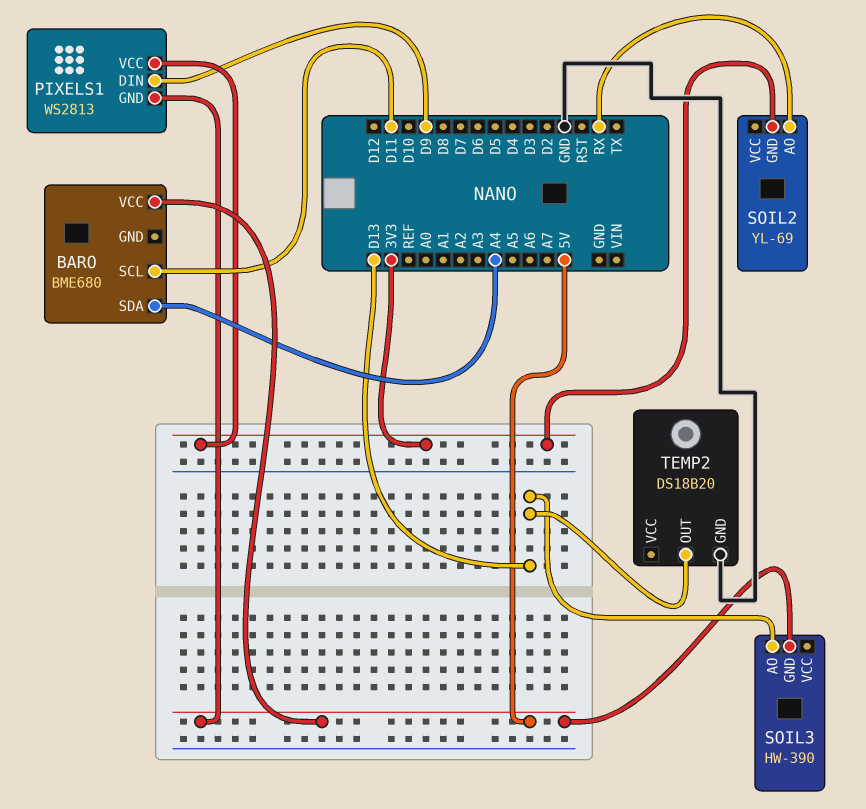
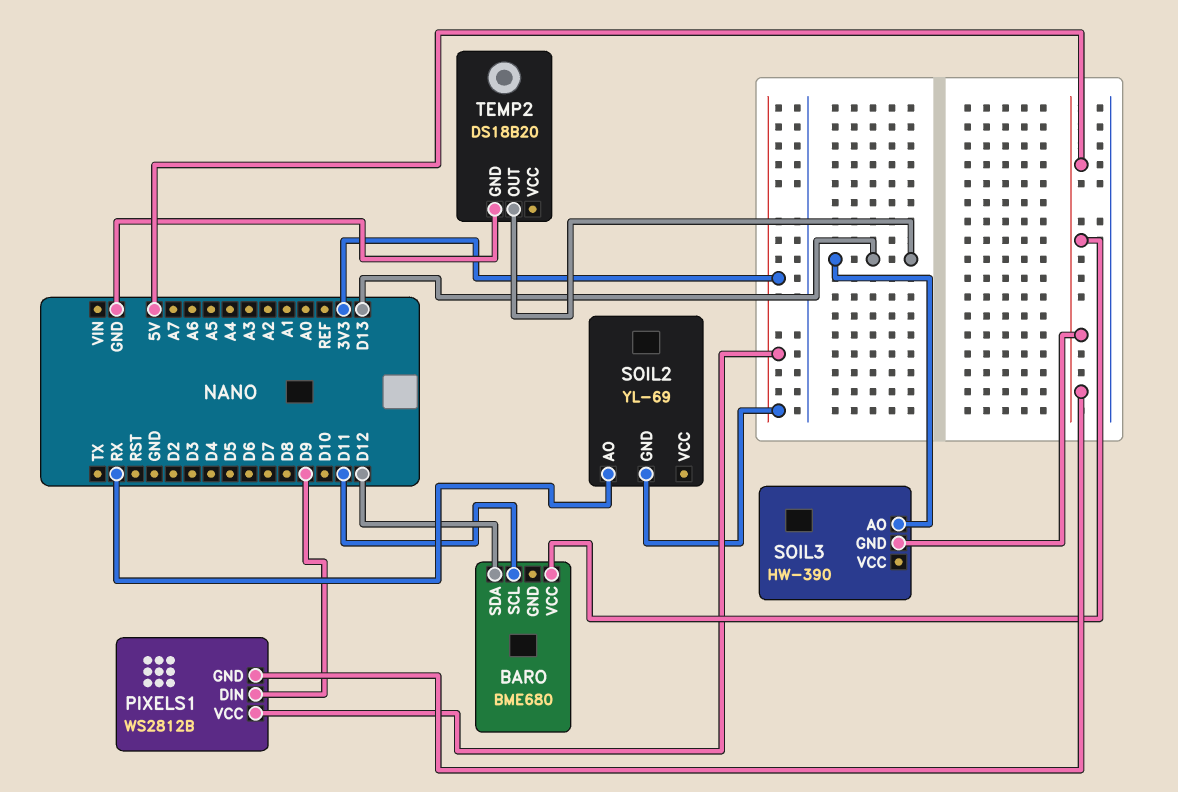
BARO pin SDA: A4 -> D12
PIXELS1: WS2813 -> WS2812B

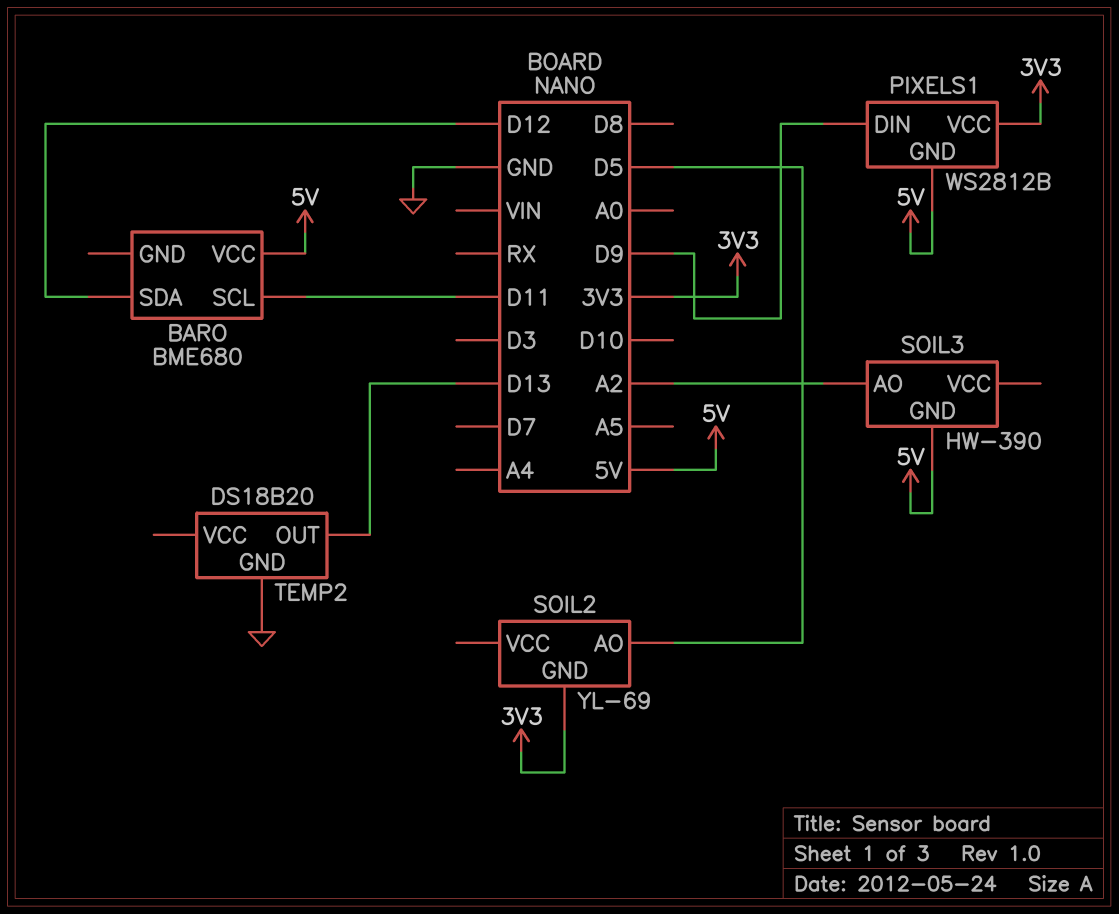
SOIL2 pin AO: RX -> D5
SOIL3 pin AO: D13 -> A2

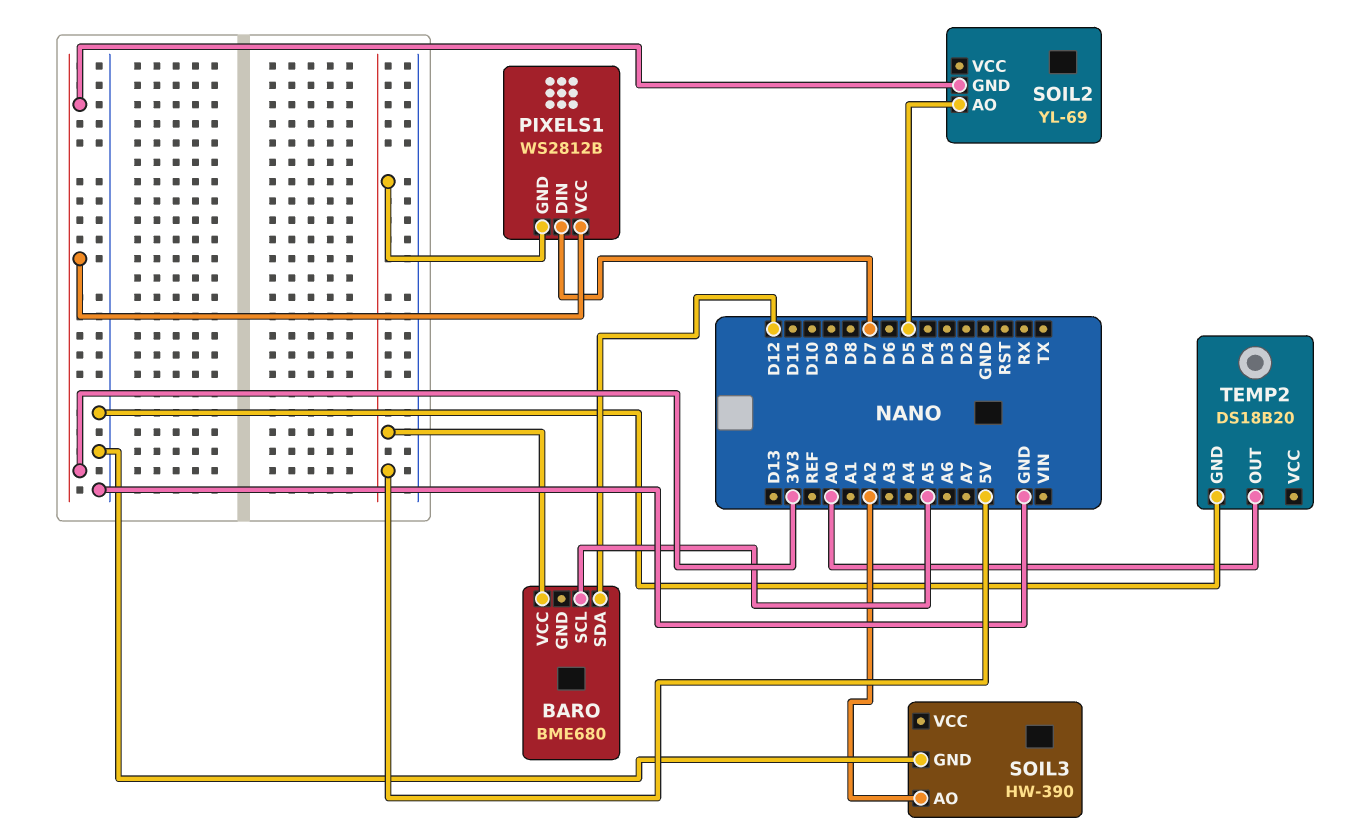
BARO pin SCL: D11 -> A5
PIXELS1 pin DIN: D9 -> D7
SOIL3 pin GND: 5V -> GND
TEMP2 pin OUT: D13 -> A0

